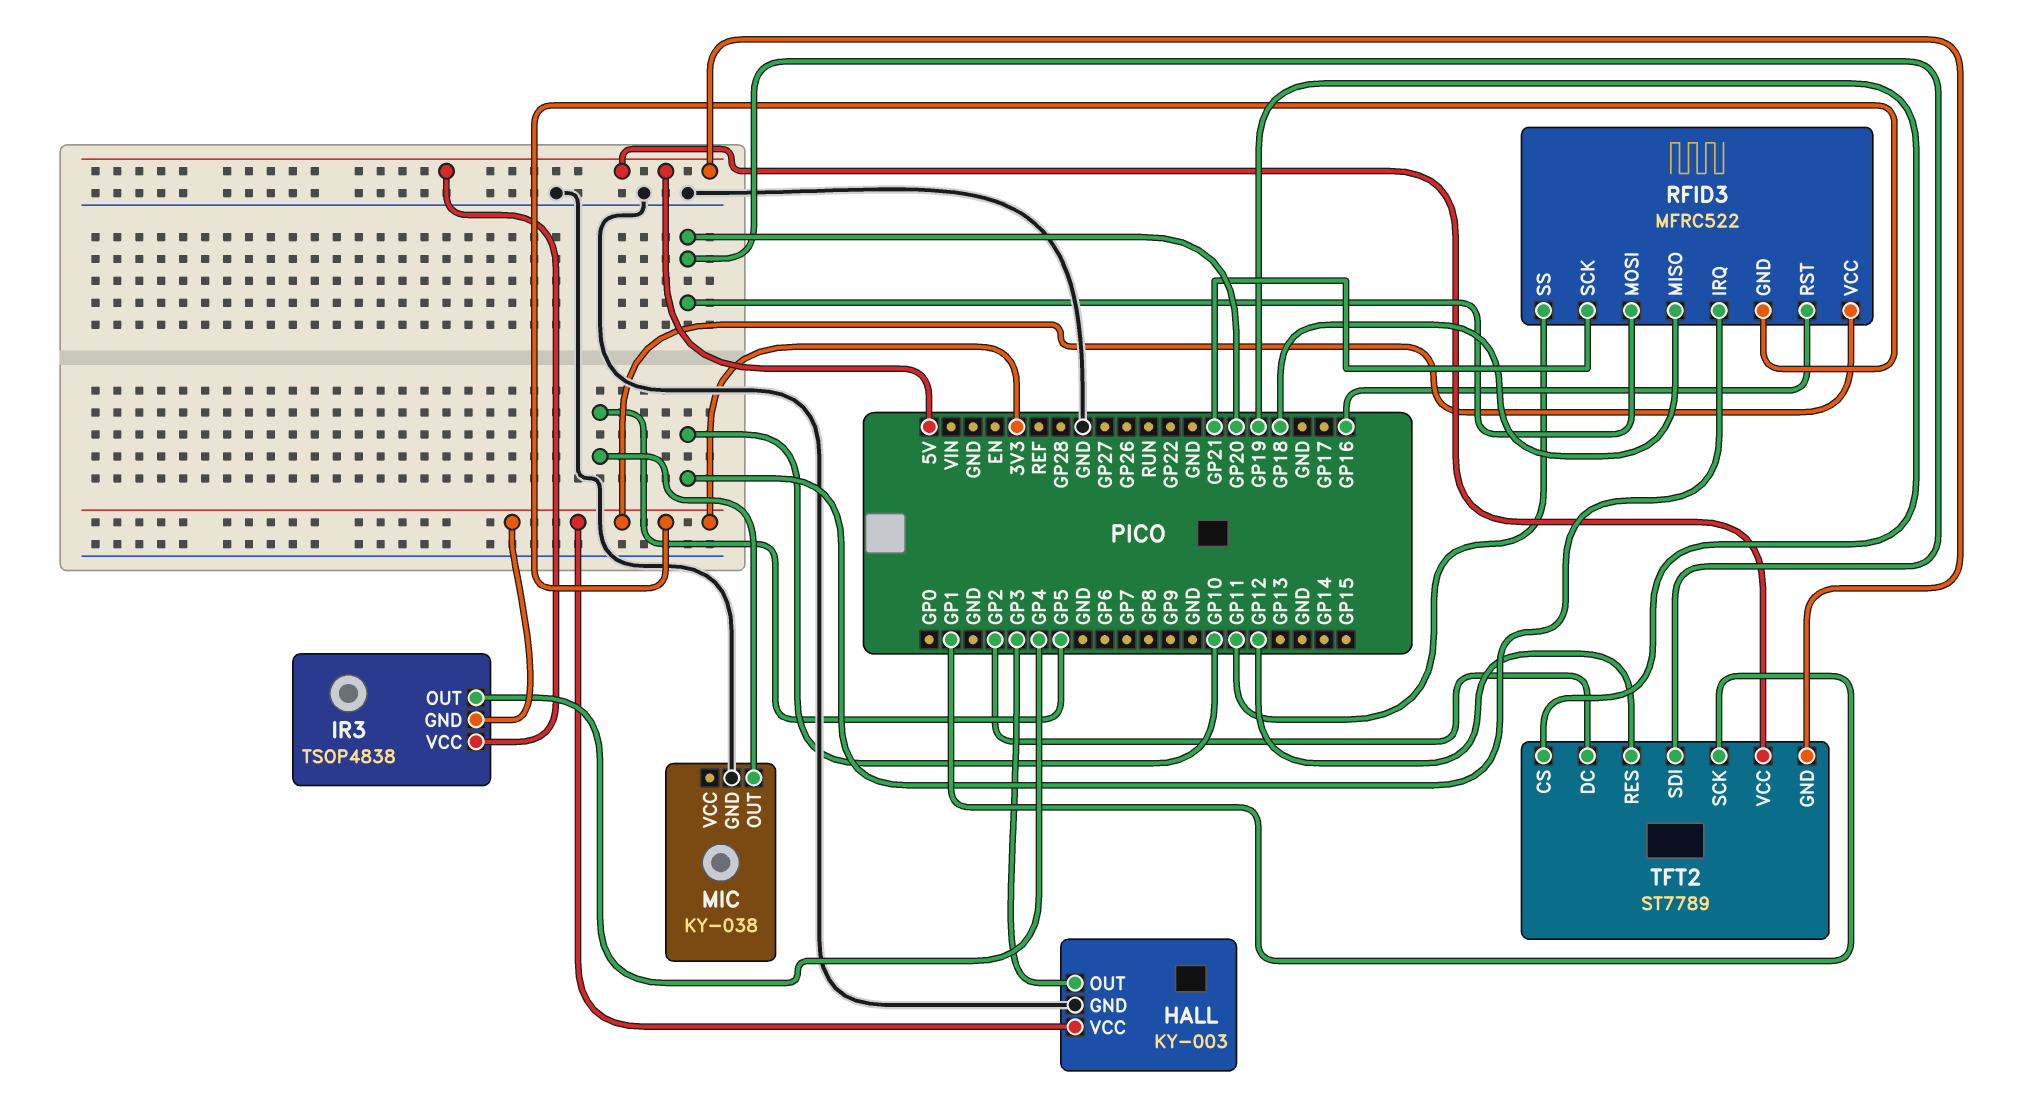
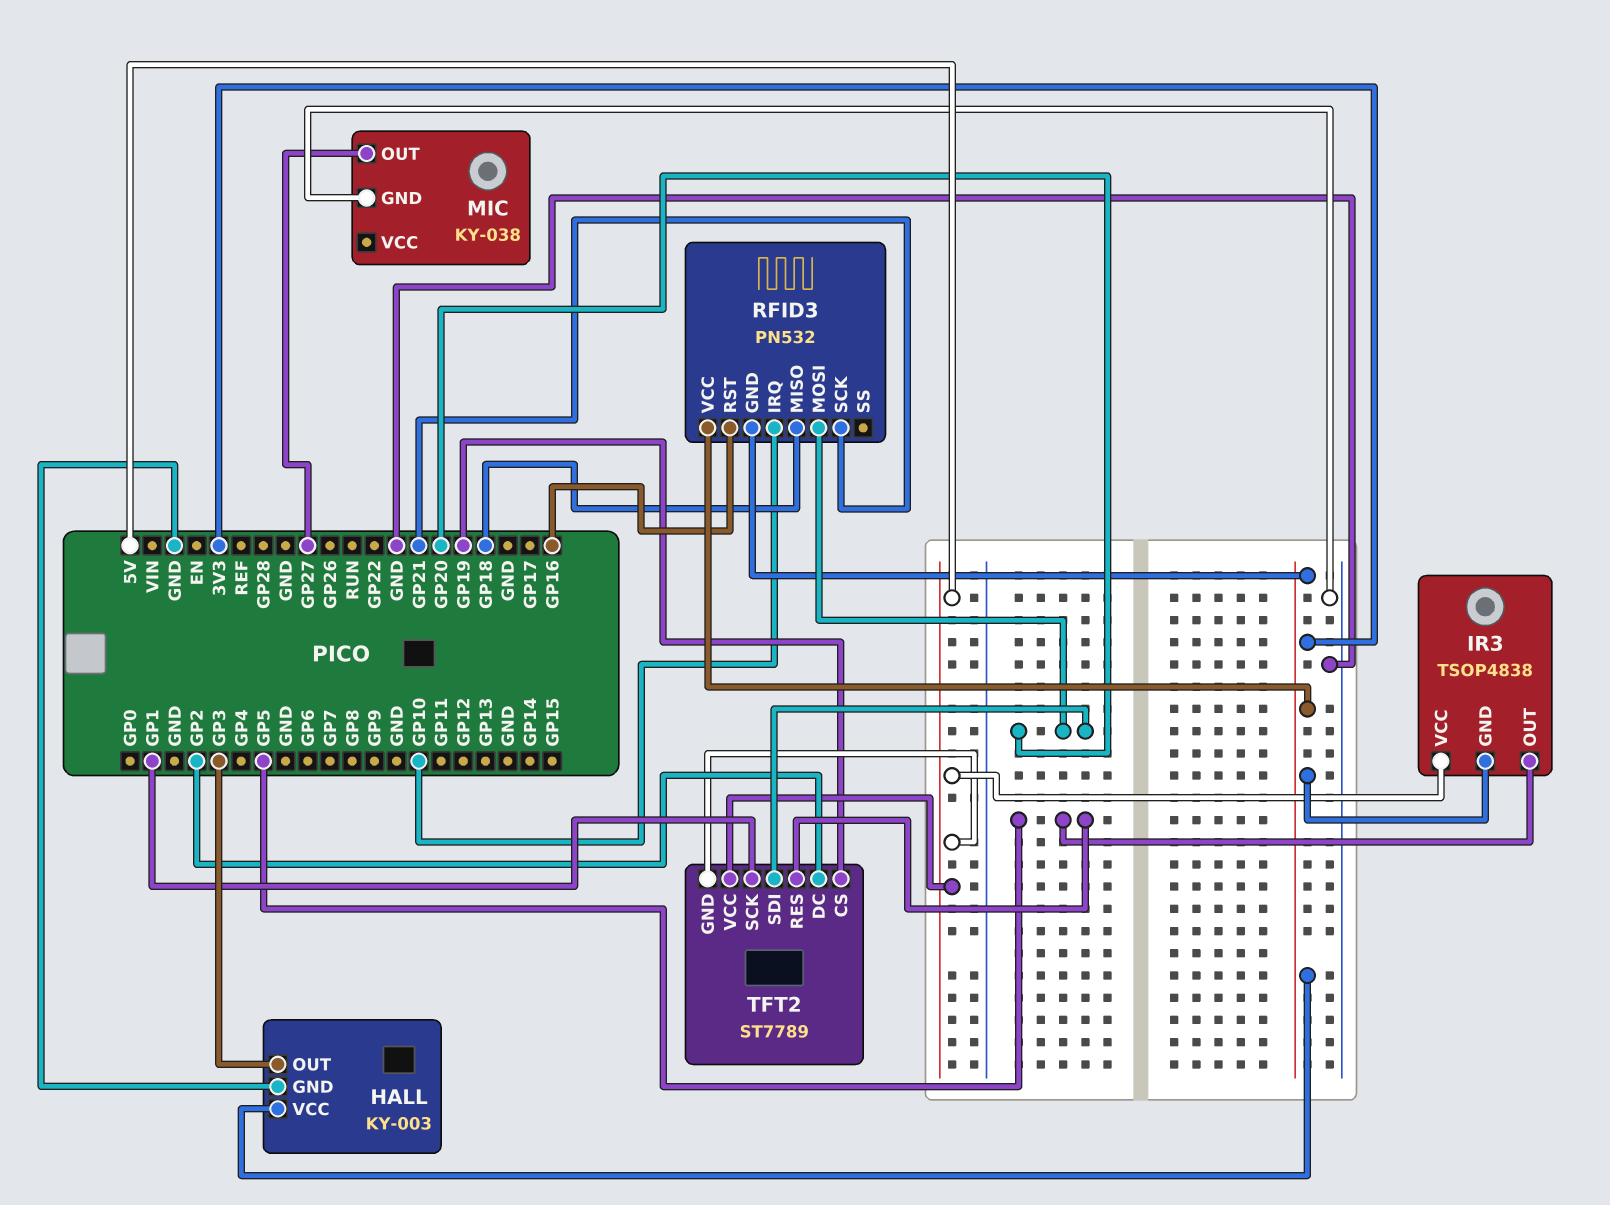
IR3 pin OUT: GP4 -> GP5
MIC pin OUT: GP5 -> GP27
RFID3: MFRC522 -> PN532
RFID3 pin SS: GP11 -> none
TFT2 pin RES: GP12 -> GP5

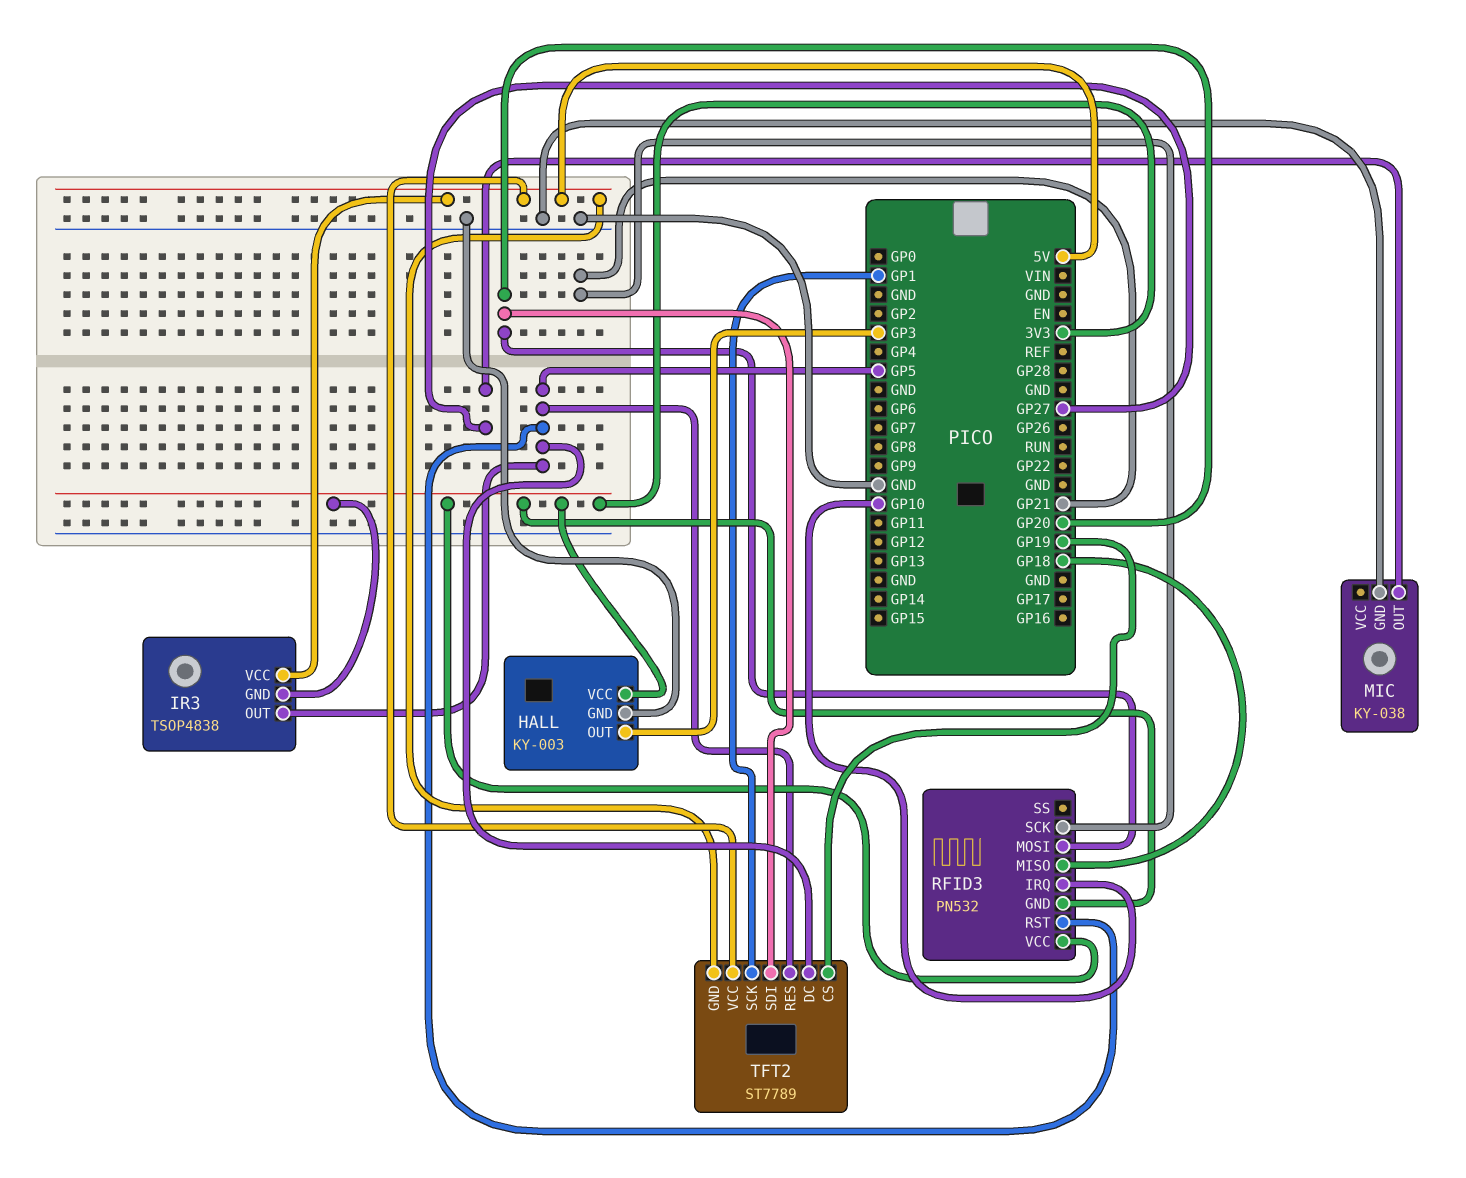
RFID3 pin RST: GP16 -> GP5
TFT2 pin DC: GP2 -> GP5

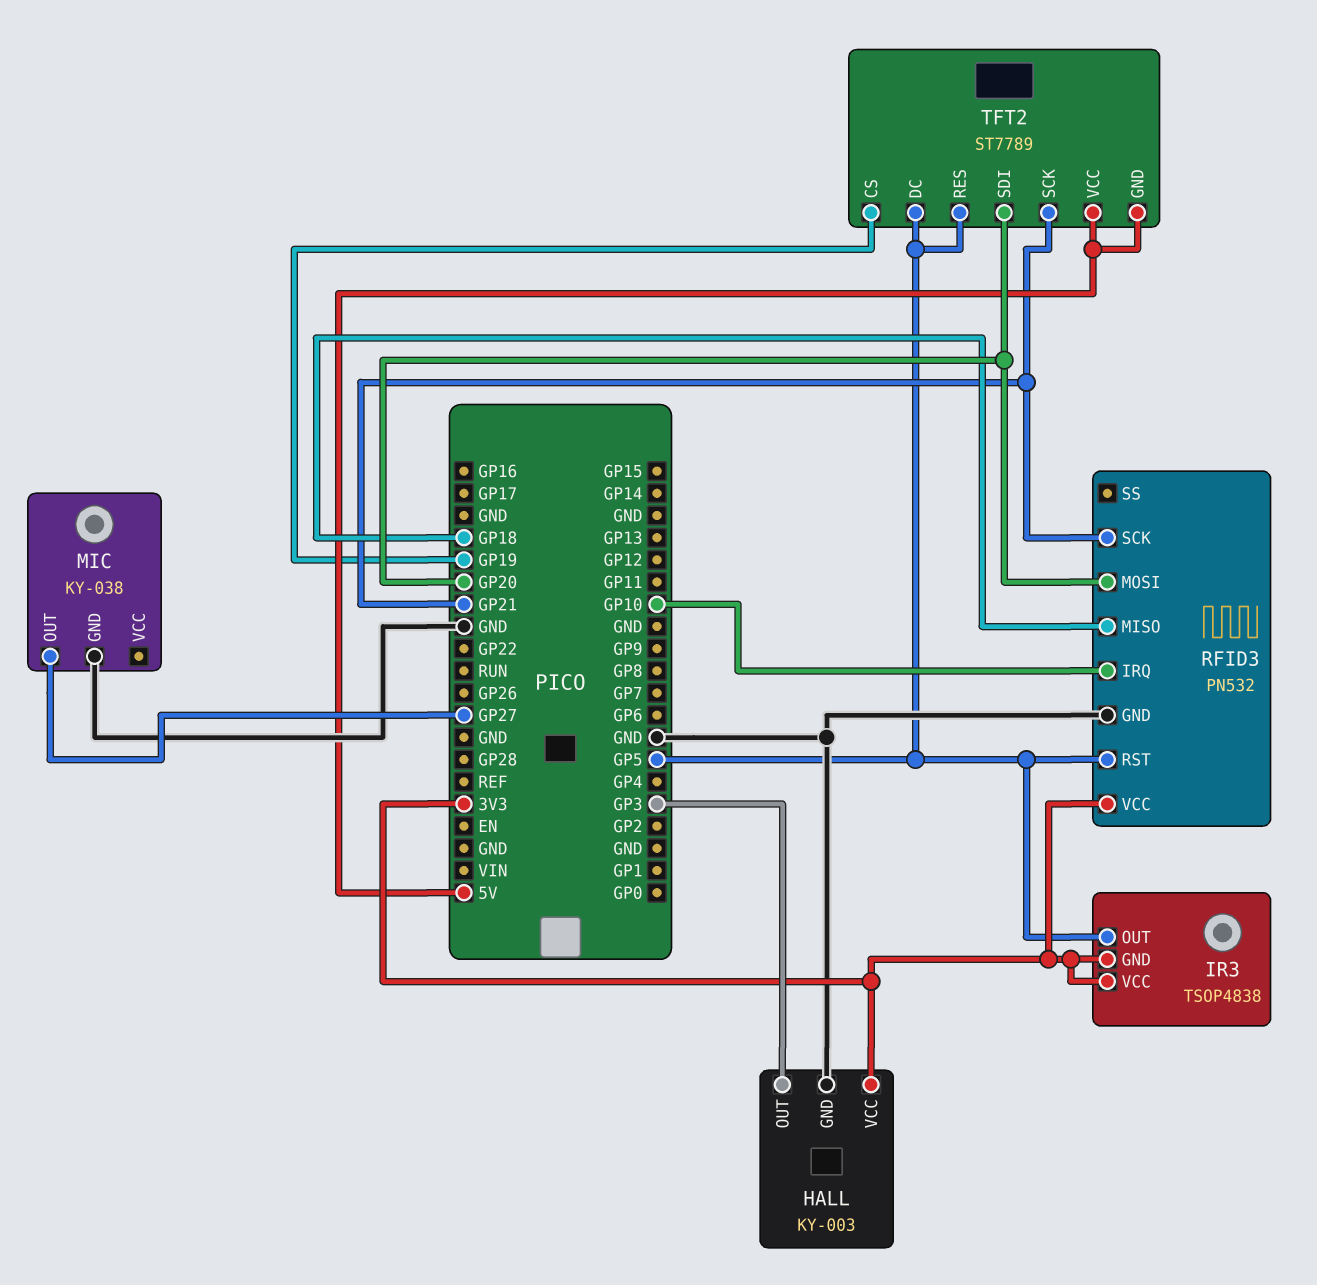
IR3 pin VCC: 5V -> 3V3
RFID3 pin GND: 3V3 -> GND
TFT2 pin SCK: GP1 -> GP21

